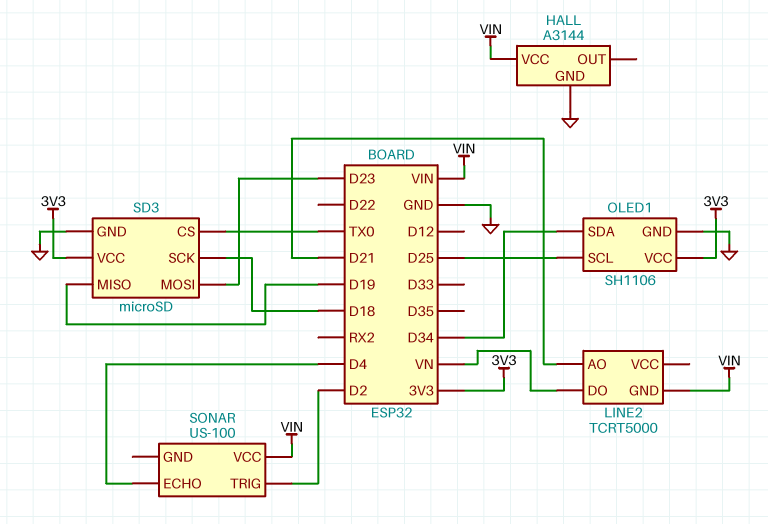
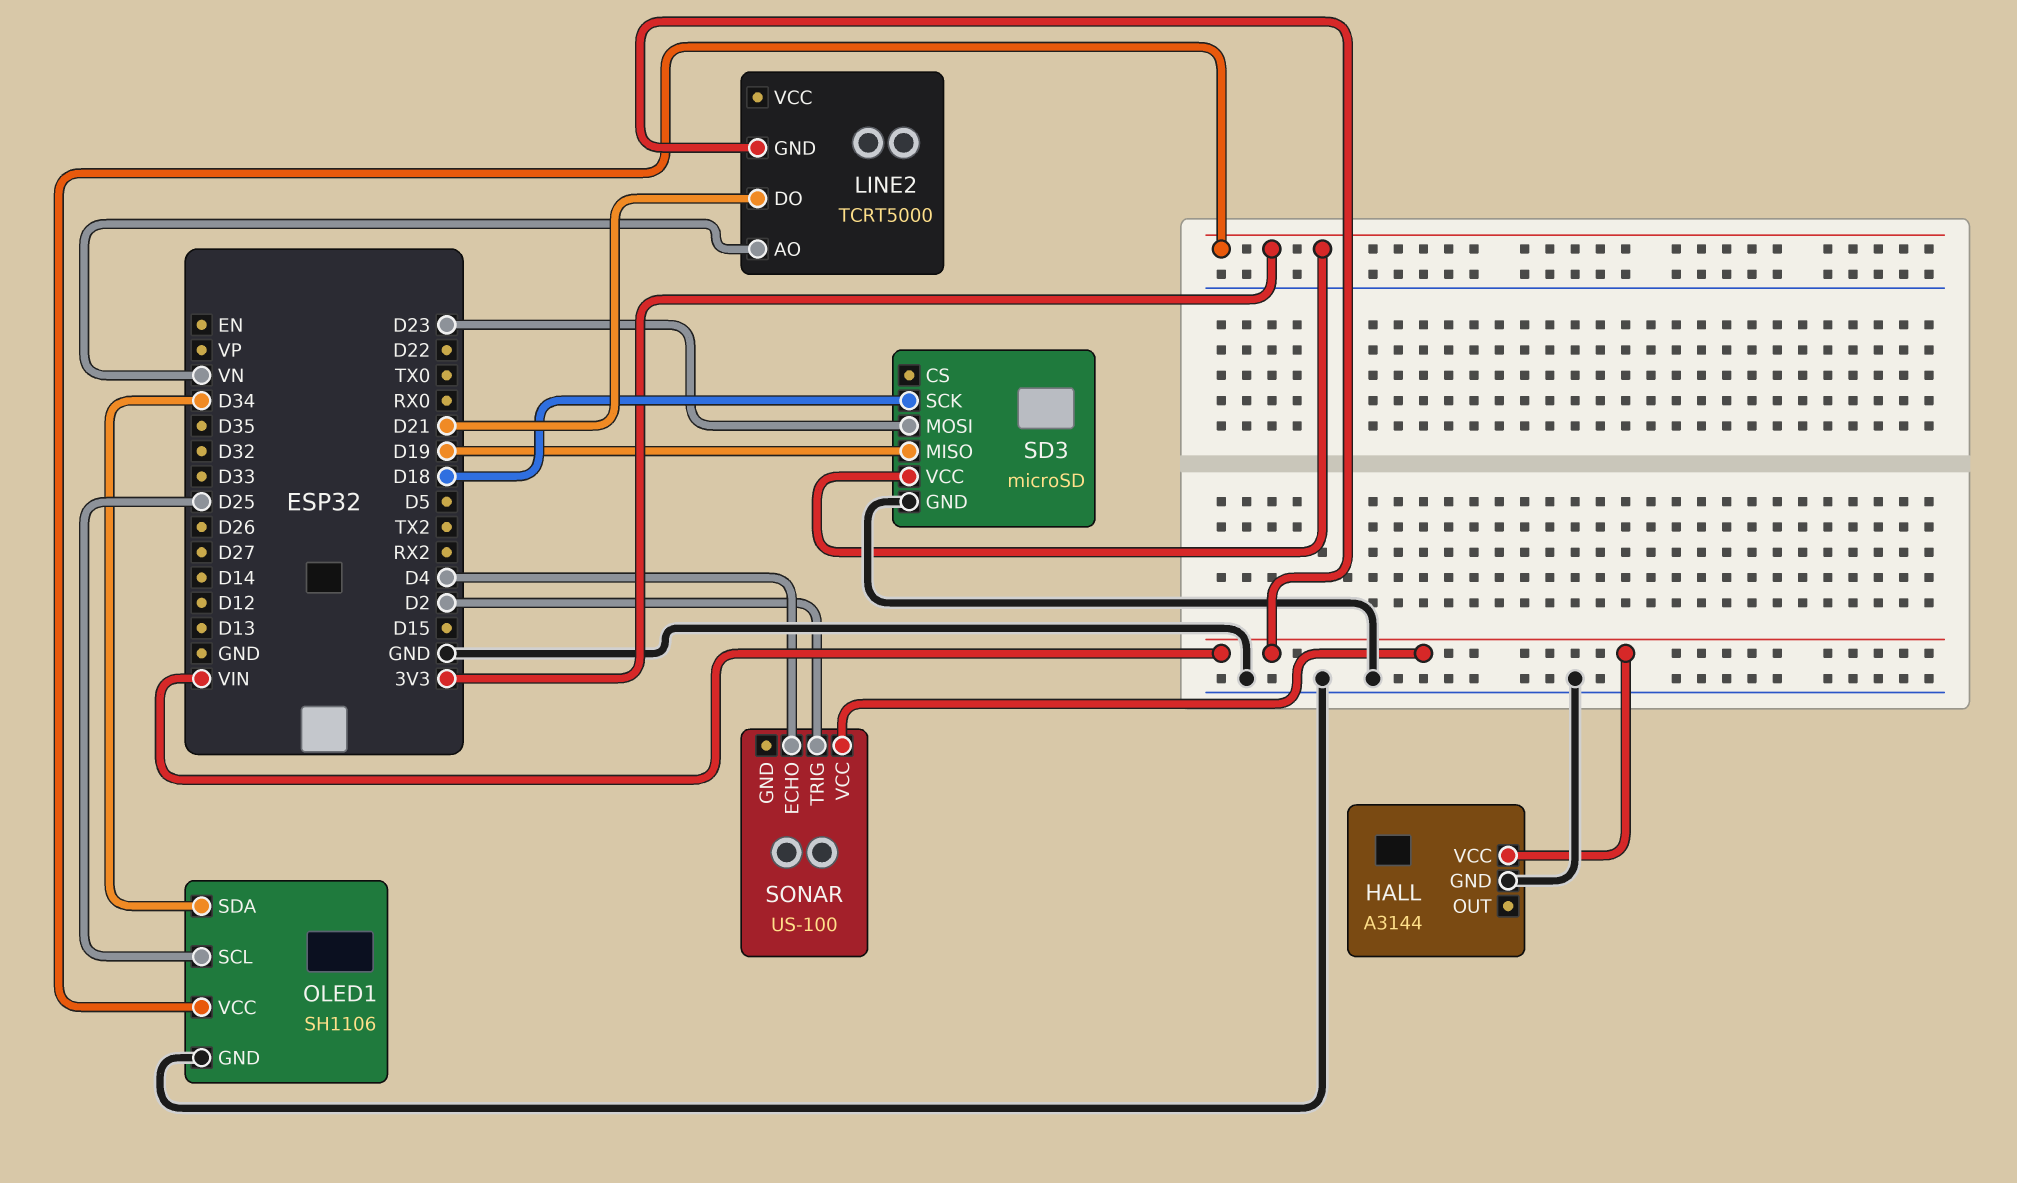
LINE2 pin AO: D21 -> VN
LINE2 pin DO: VN -> D21
SD3 pin CS: TX0 -> none

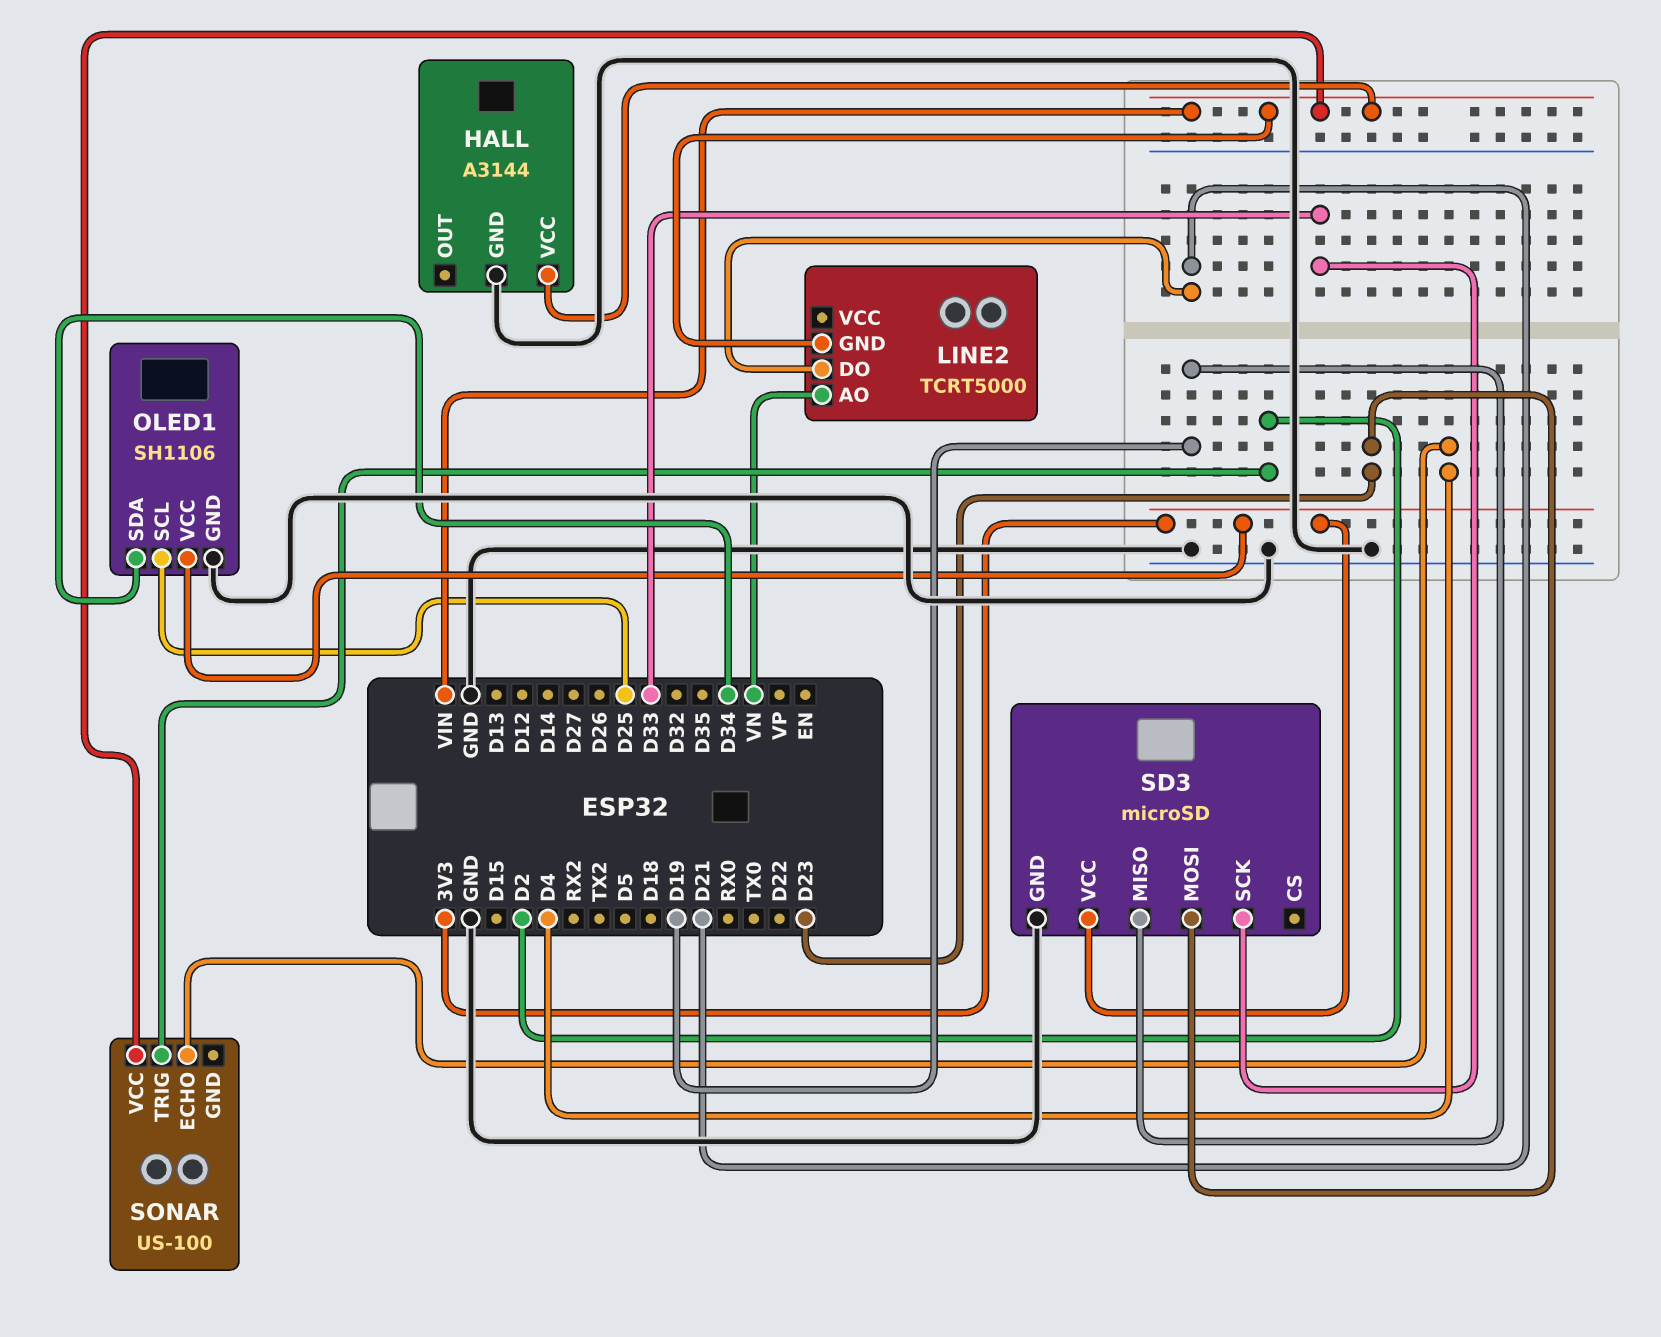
SD3 pin SCK: D18 -> D33

